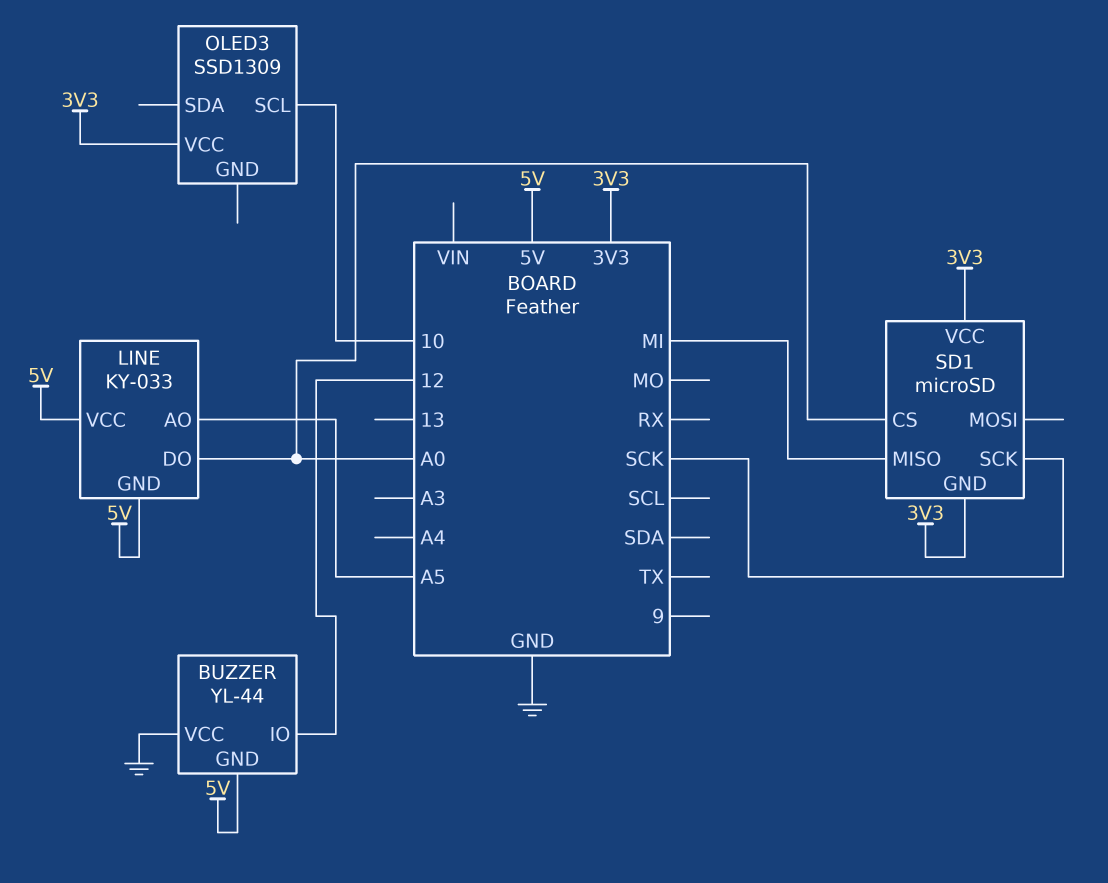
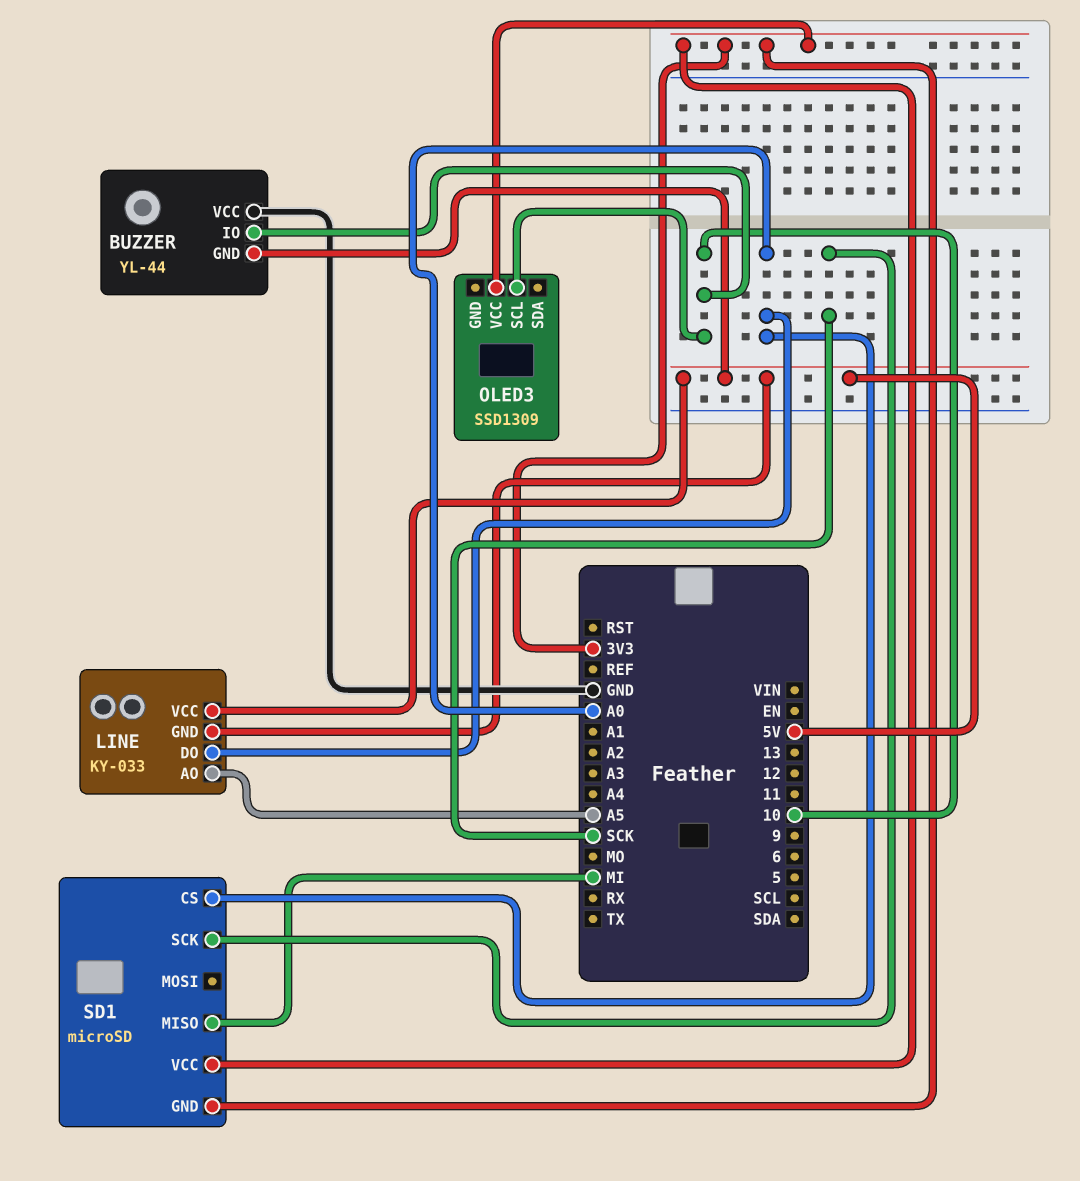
BUZZER pin IO: 12 -> 10

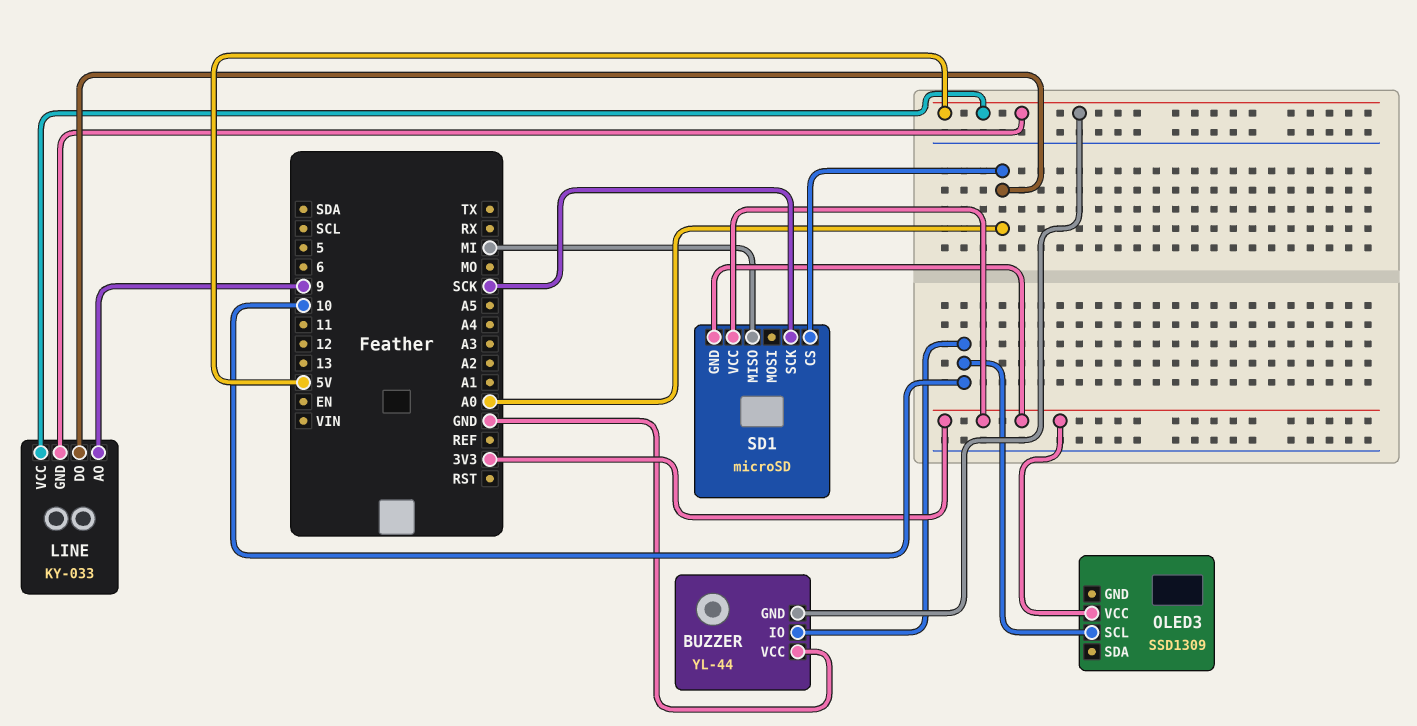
LINE pin AO: A5 -> 9

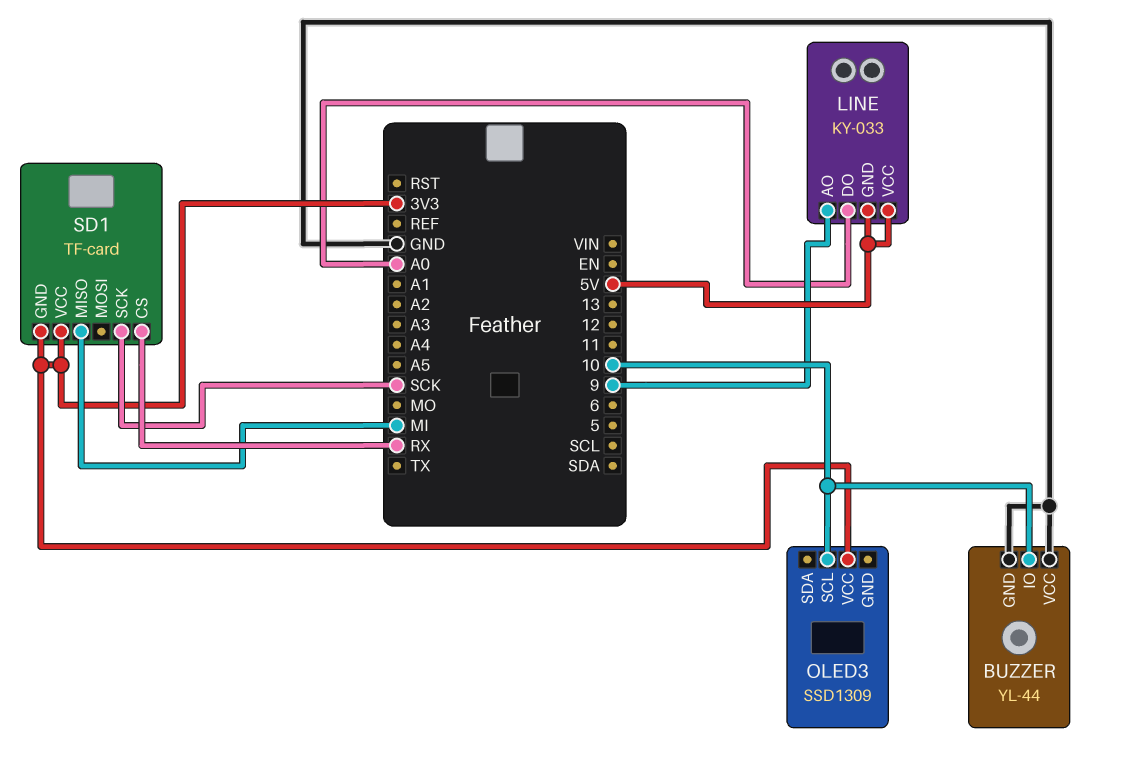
BUZZER pin GND: 5V -> GND
SD1: microSD -> TF-card
SD1 pin CS: A0 -> RX

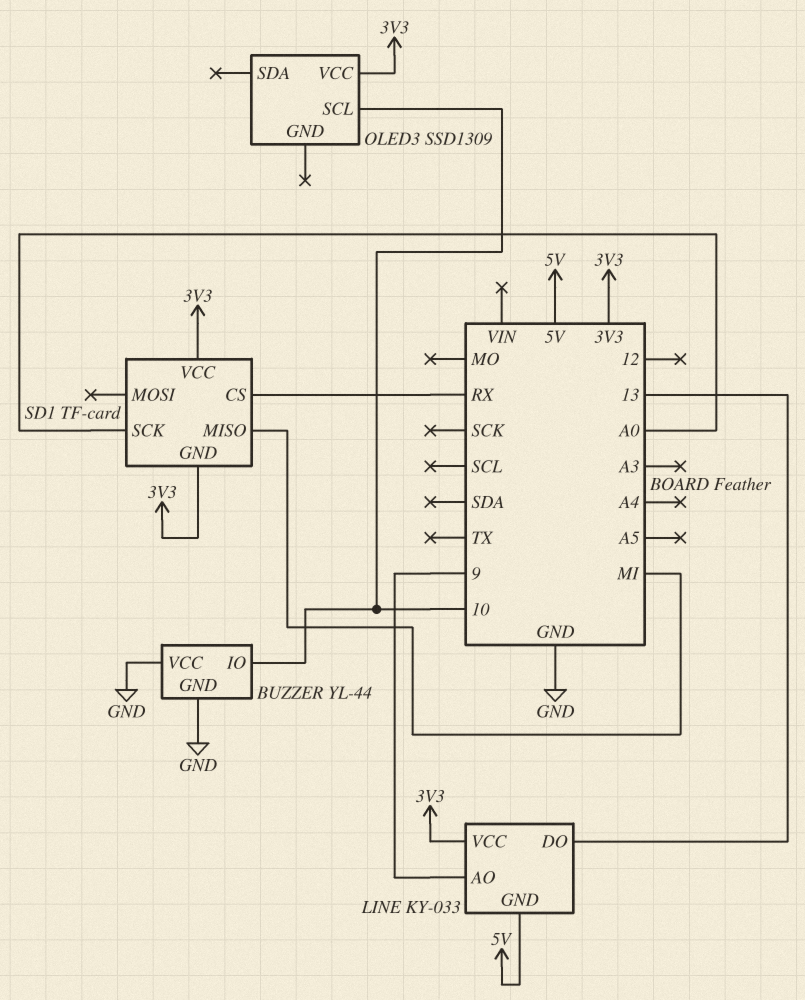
LINE pin DO: A0 -> 13
LINE pin VCC: 5V -> 3V3
SD1 pin SCK: SCK -> A0

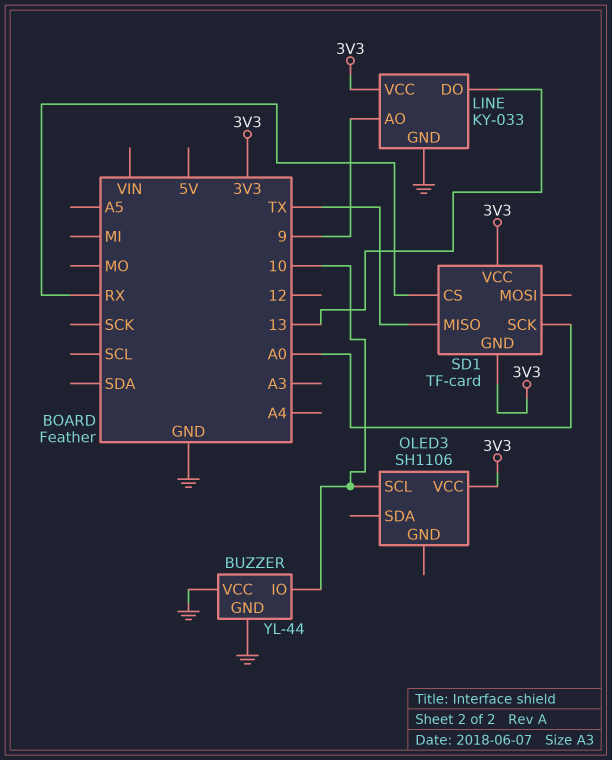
LINE pin GND: 5V -> GND
OLED3: SSD1309 -> SH1106
SD1 pin MISO: MI -> TX

